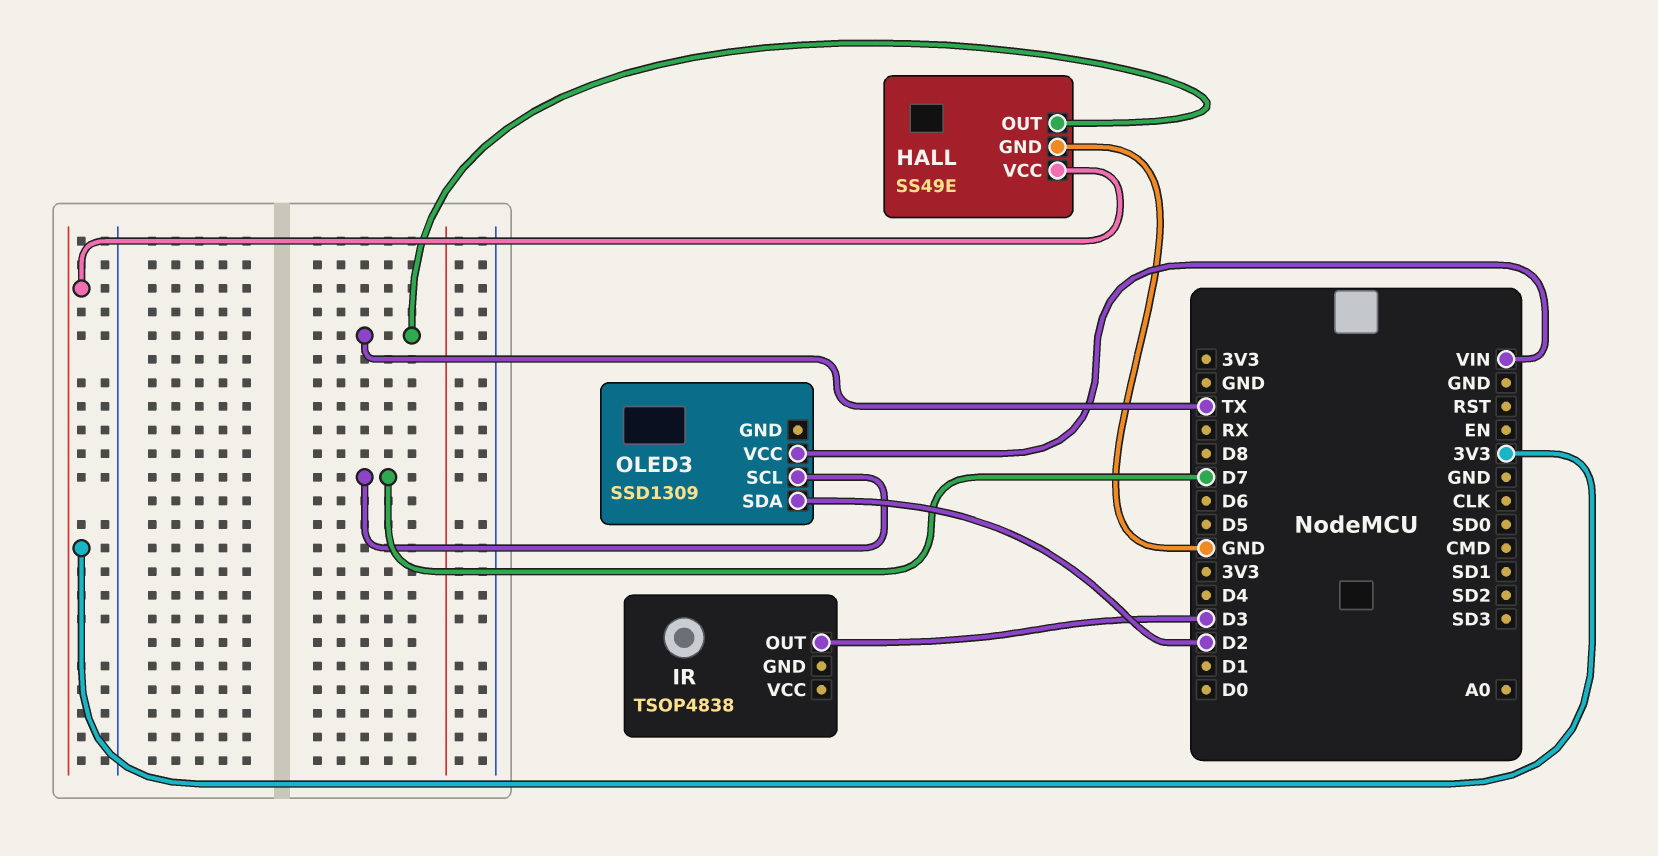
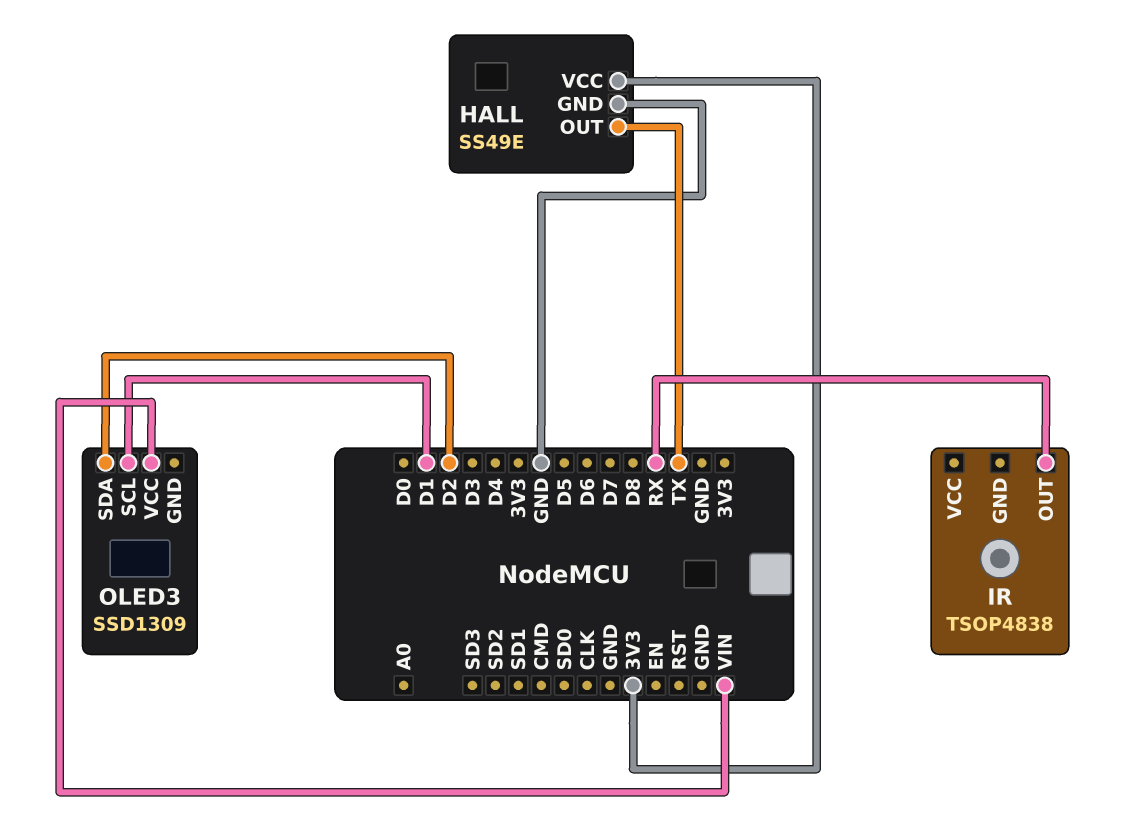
IR pin OUT: D3 -> RX
OLED3 pin SCL: D7 -> D1

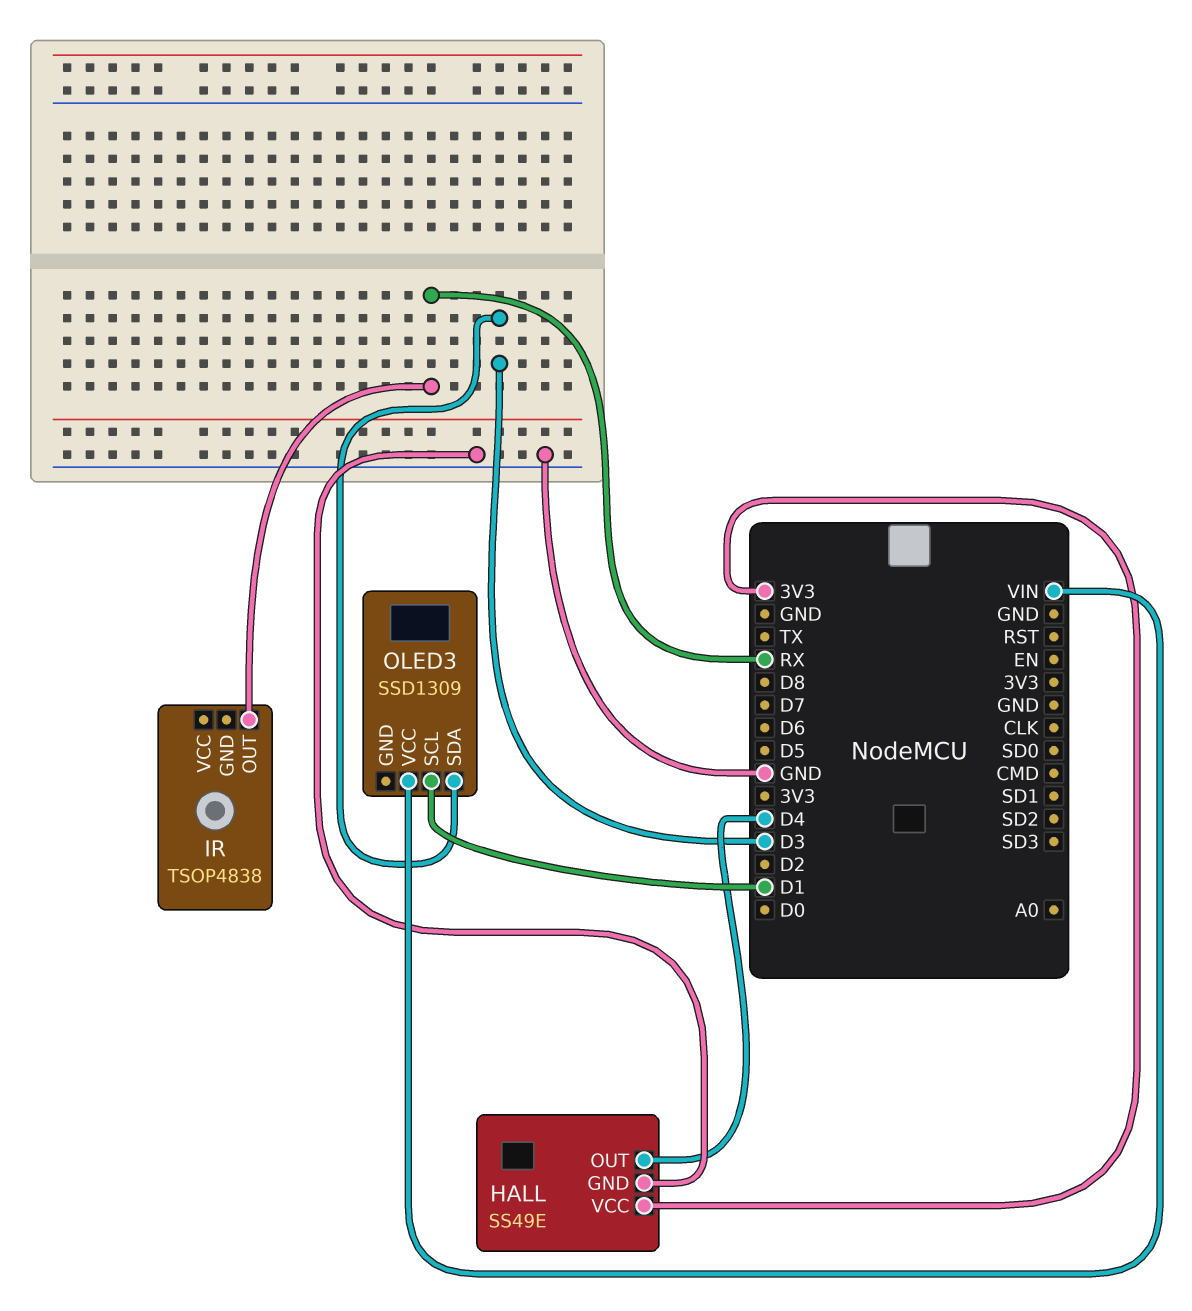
HALL pin OUT: TX -> D4
OLED3 pin SDA: D2 -> D3

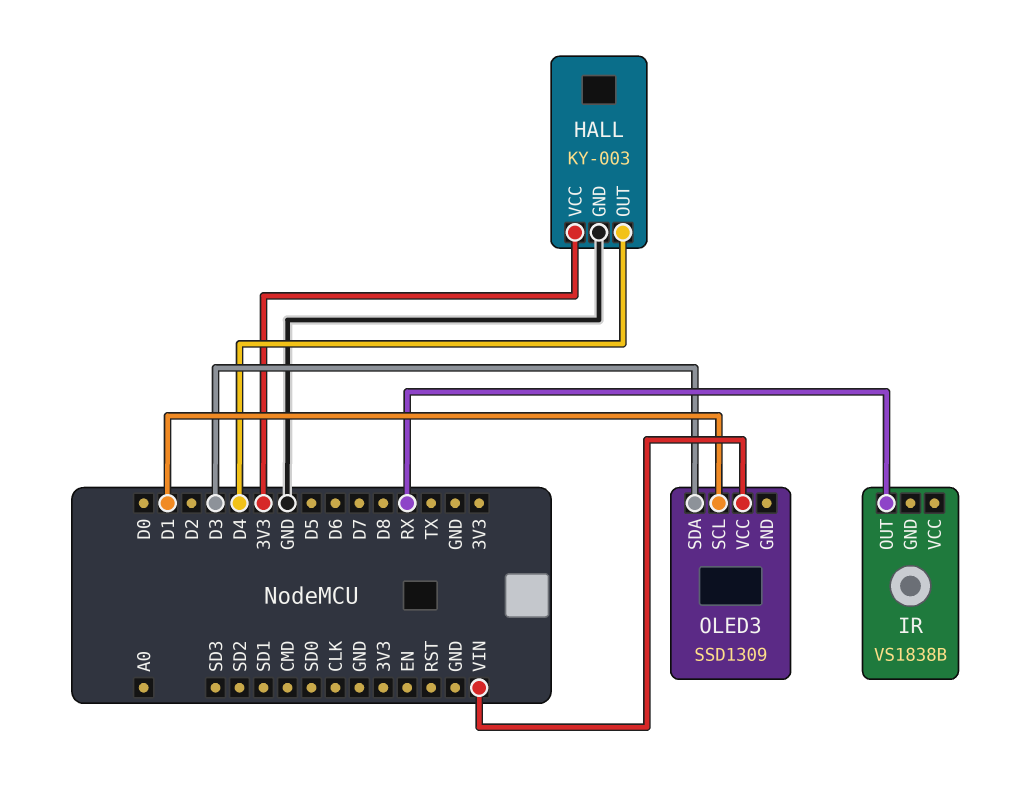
HALL: SS49E -> KY-003
IR: TSOP4838 -> VS1838B

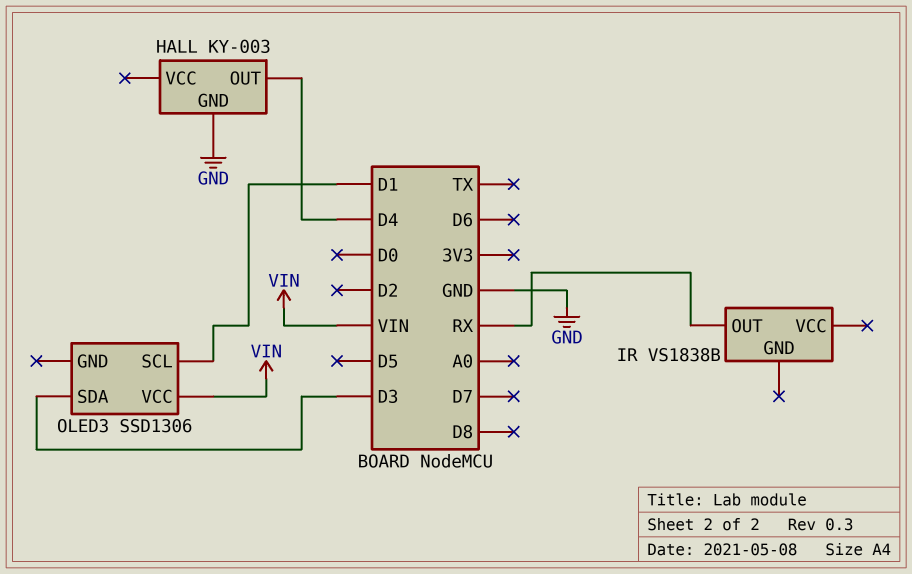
HALL pin VCC: 3V3 -> none
OLED3: SSD1309 -> SSD1306

